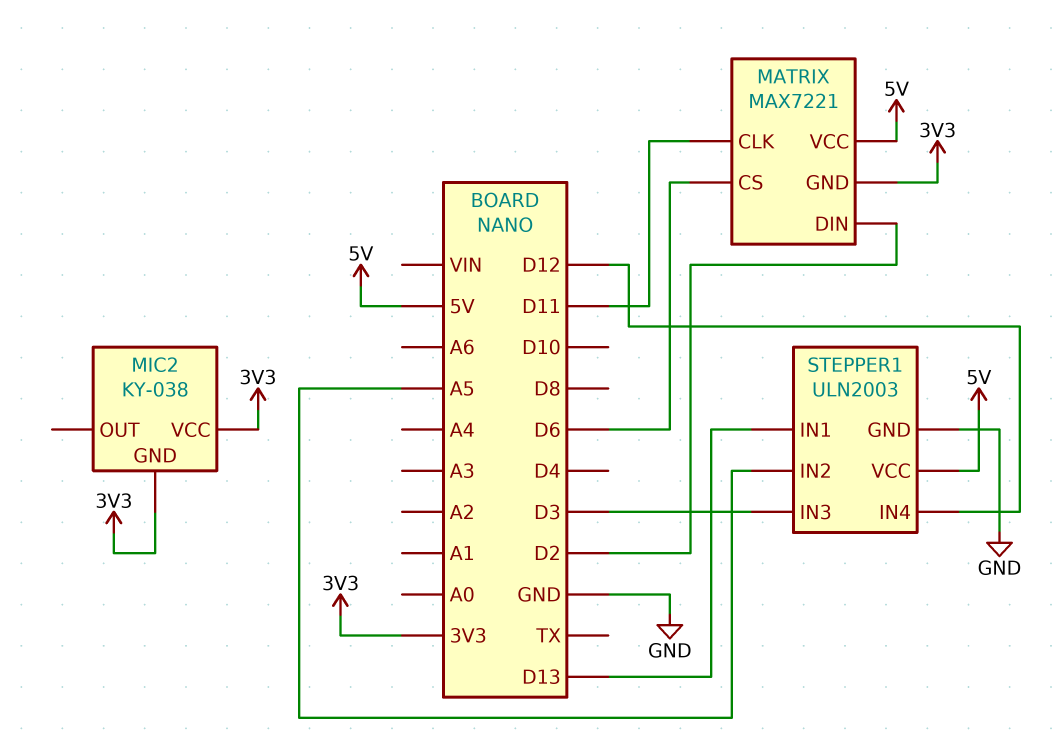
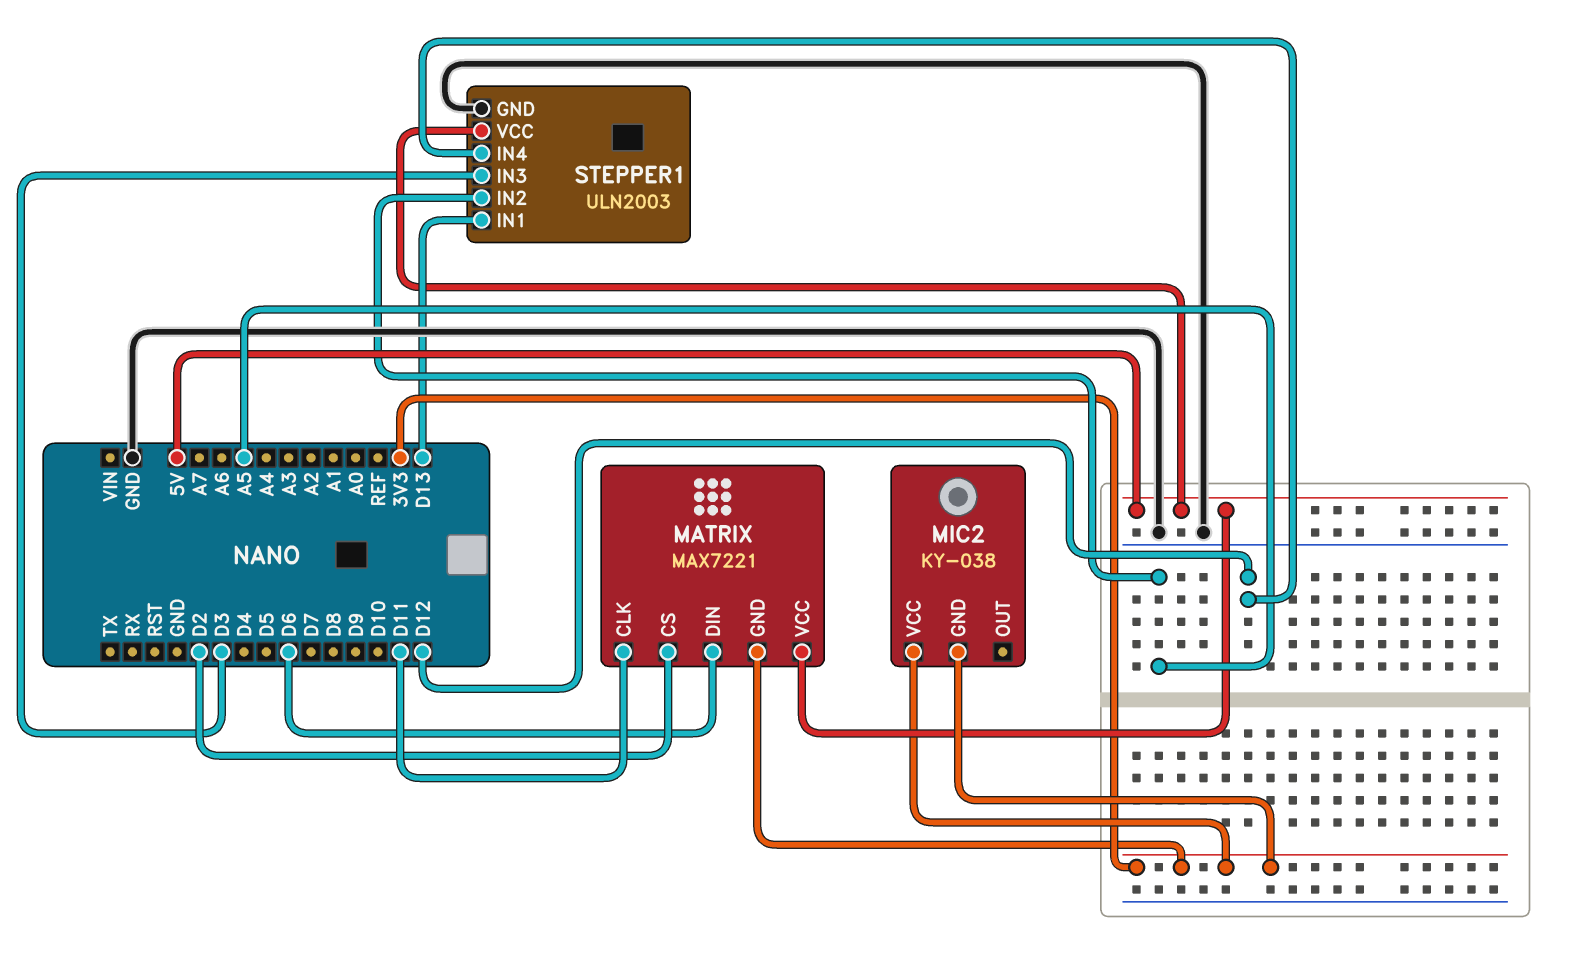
MATRIX pin CS: D6 -> D2
MATRIX pin DIN: D2 -> D6

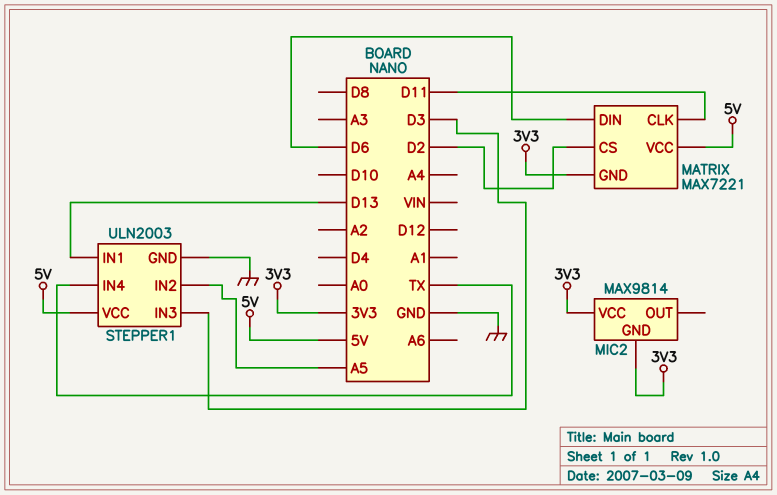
MIC2: KY-038 -> MAX9814
STEPPER1 pin IN4: D12 -> TX

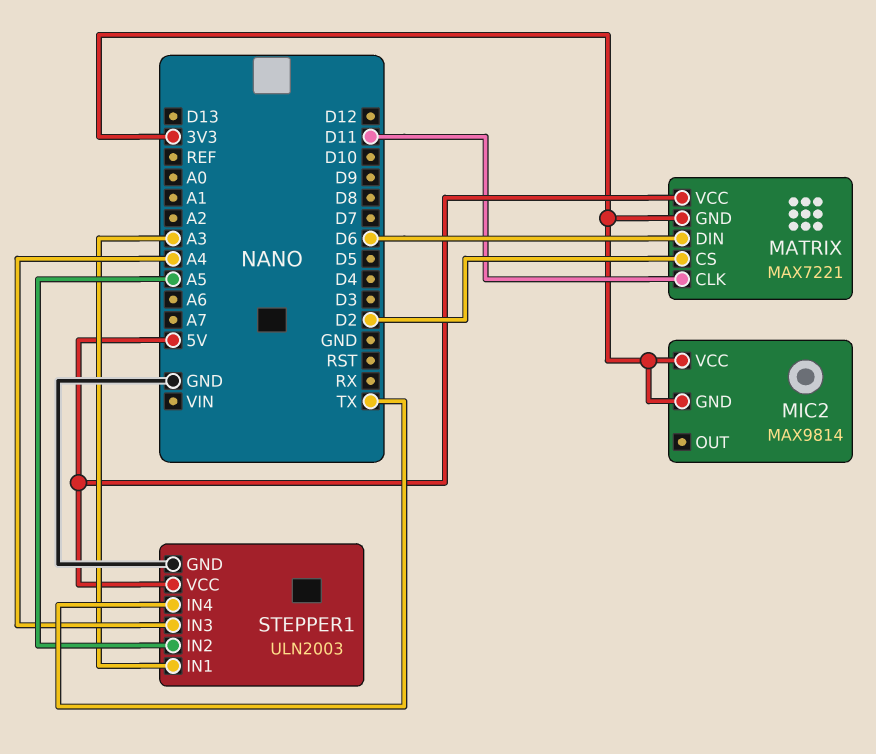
STEPPER1 pin IN1: D13 -> A3
STEPPER1 pin IN3: D3 -> A4

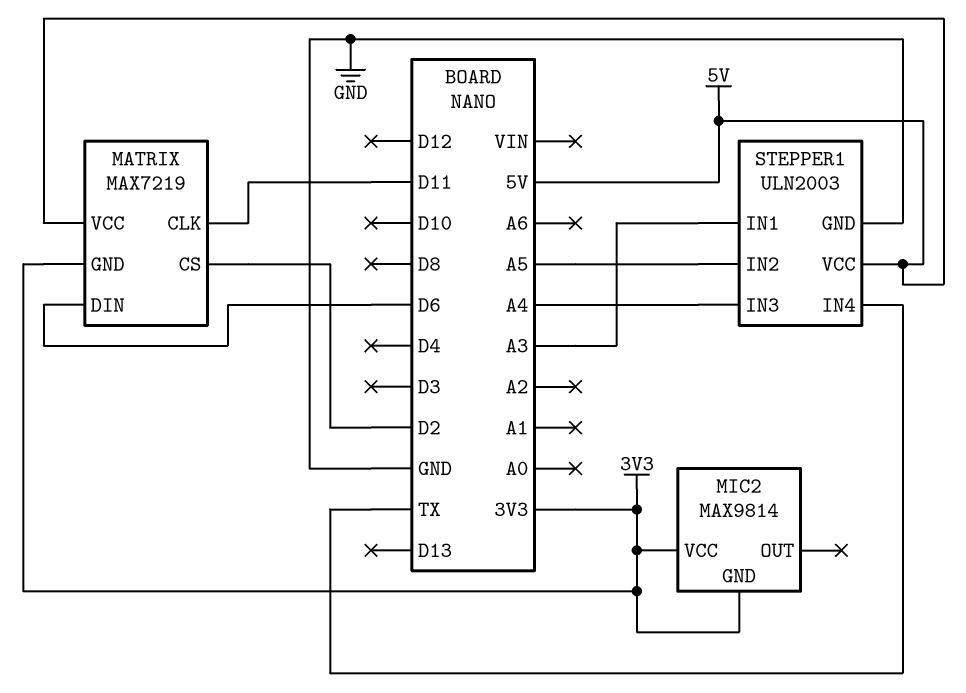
MATRIX: MAX7221 -> MAX7219

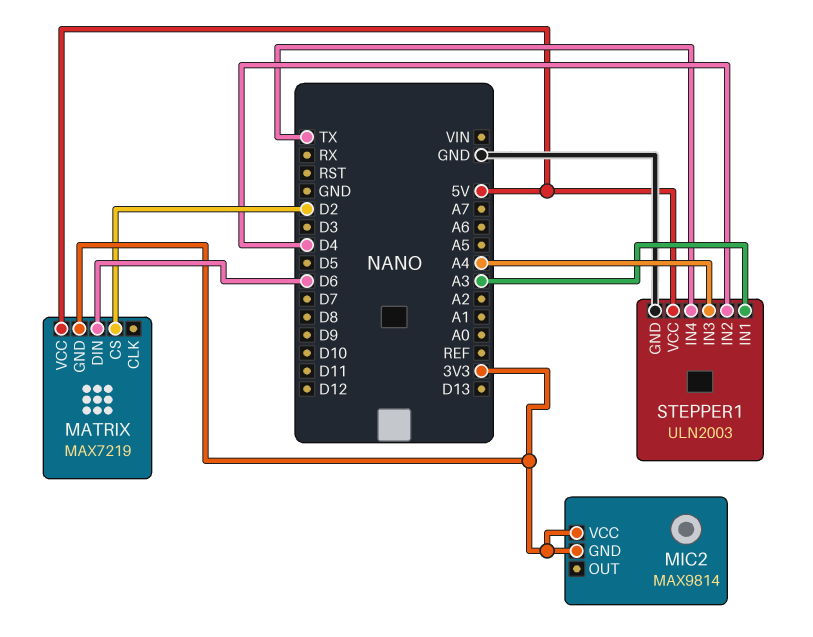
MATRIX pin CLK: D11 -> none
STEPPER1 pin IN2: A5 -> D4

